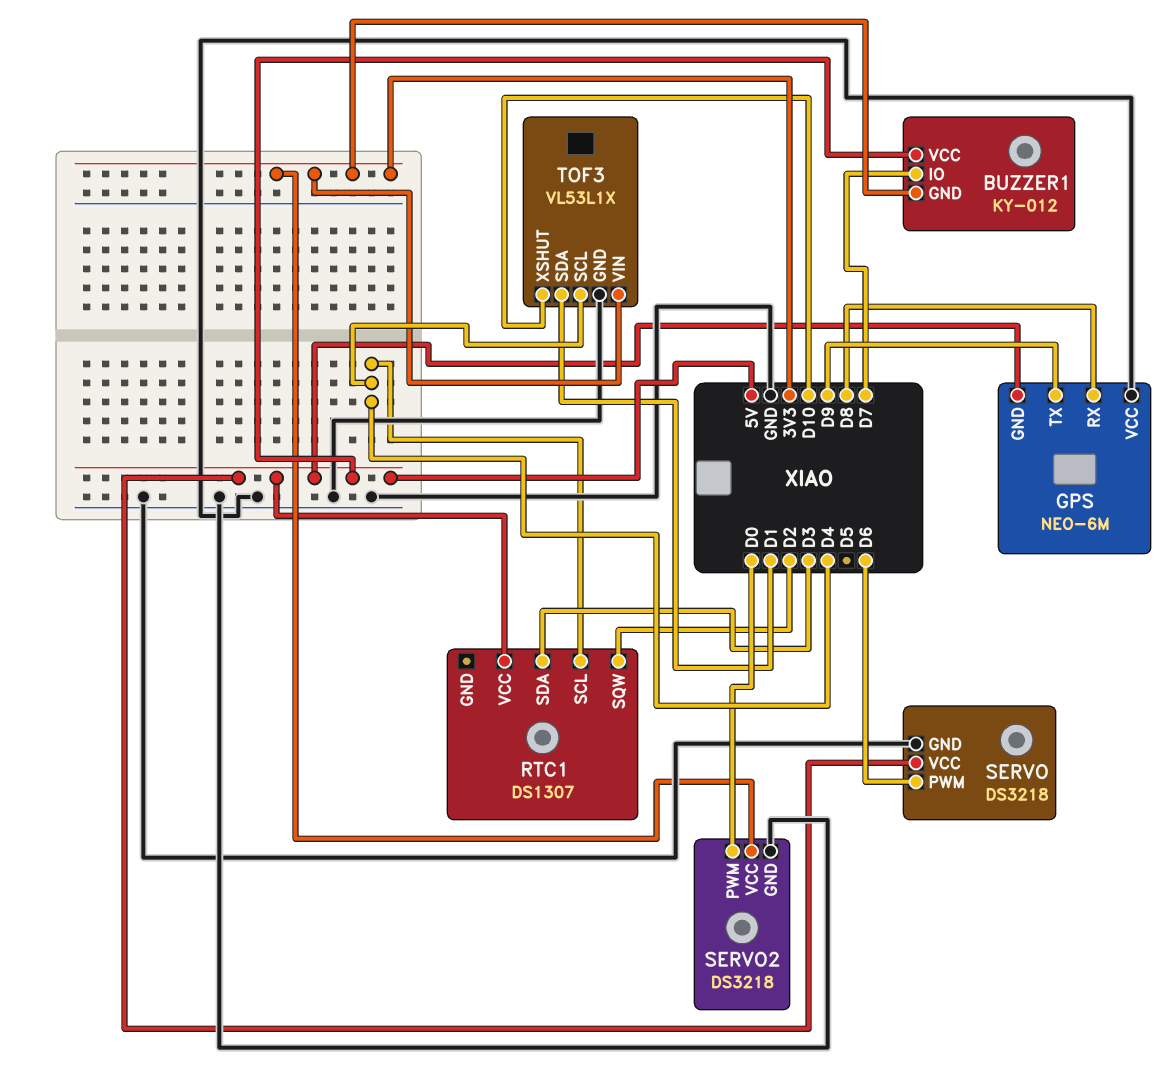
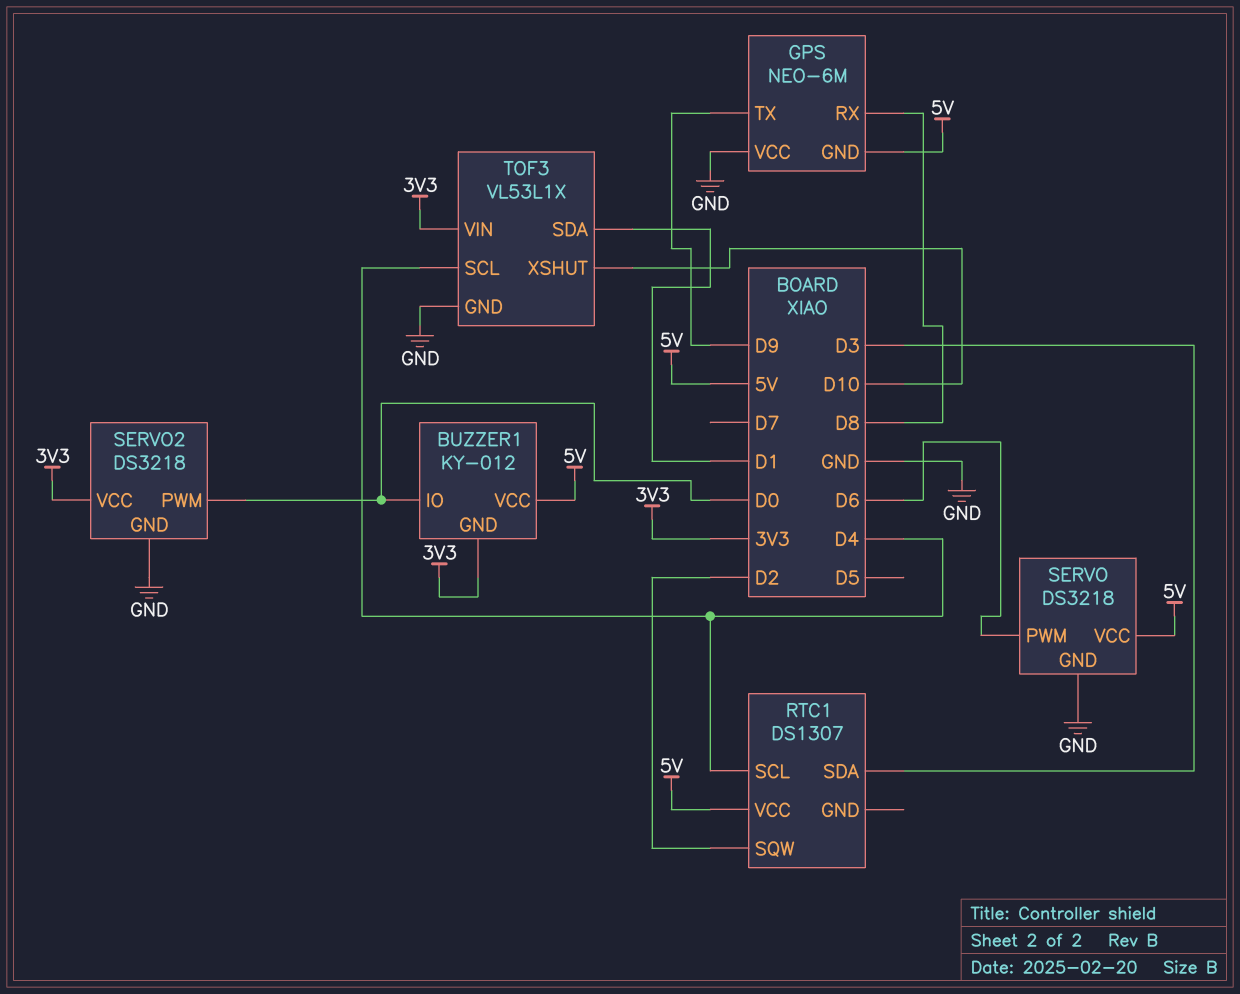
BUZZER1 pin IO: D7 -> D0

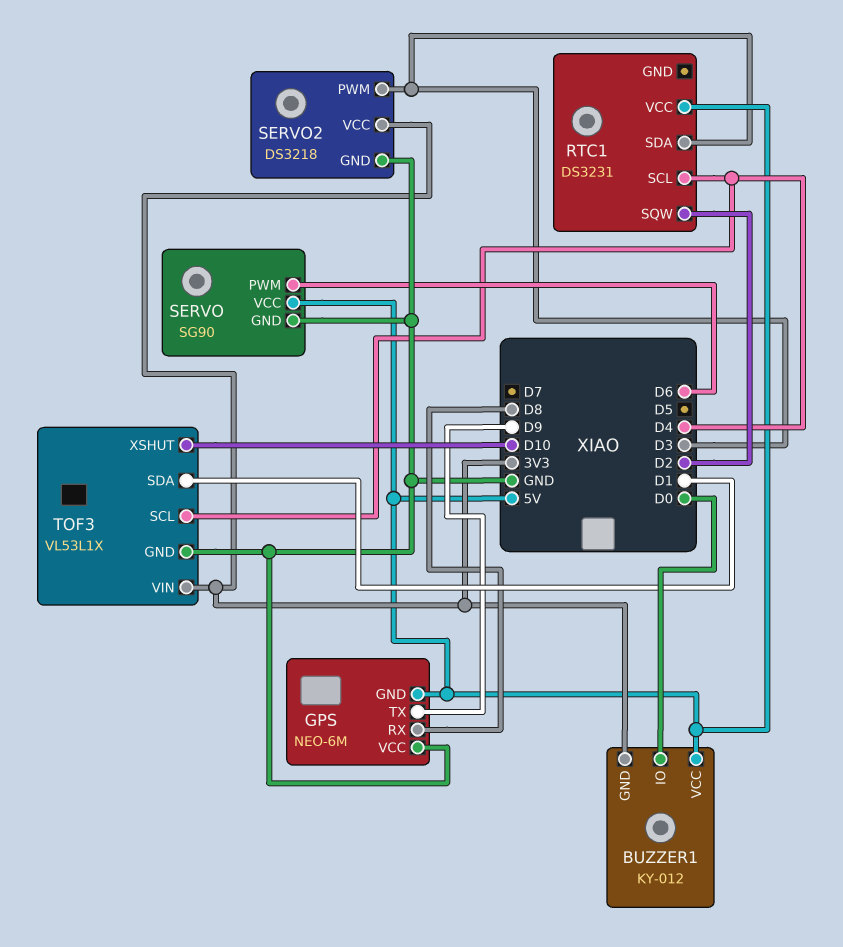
RTC1: DS1307 -> DS3231
SERVO: DS3218 -> SG90
SERVO2 pin PWM: D0 -> D3

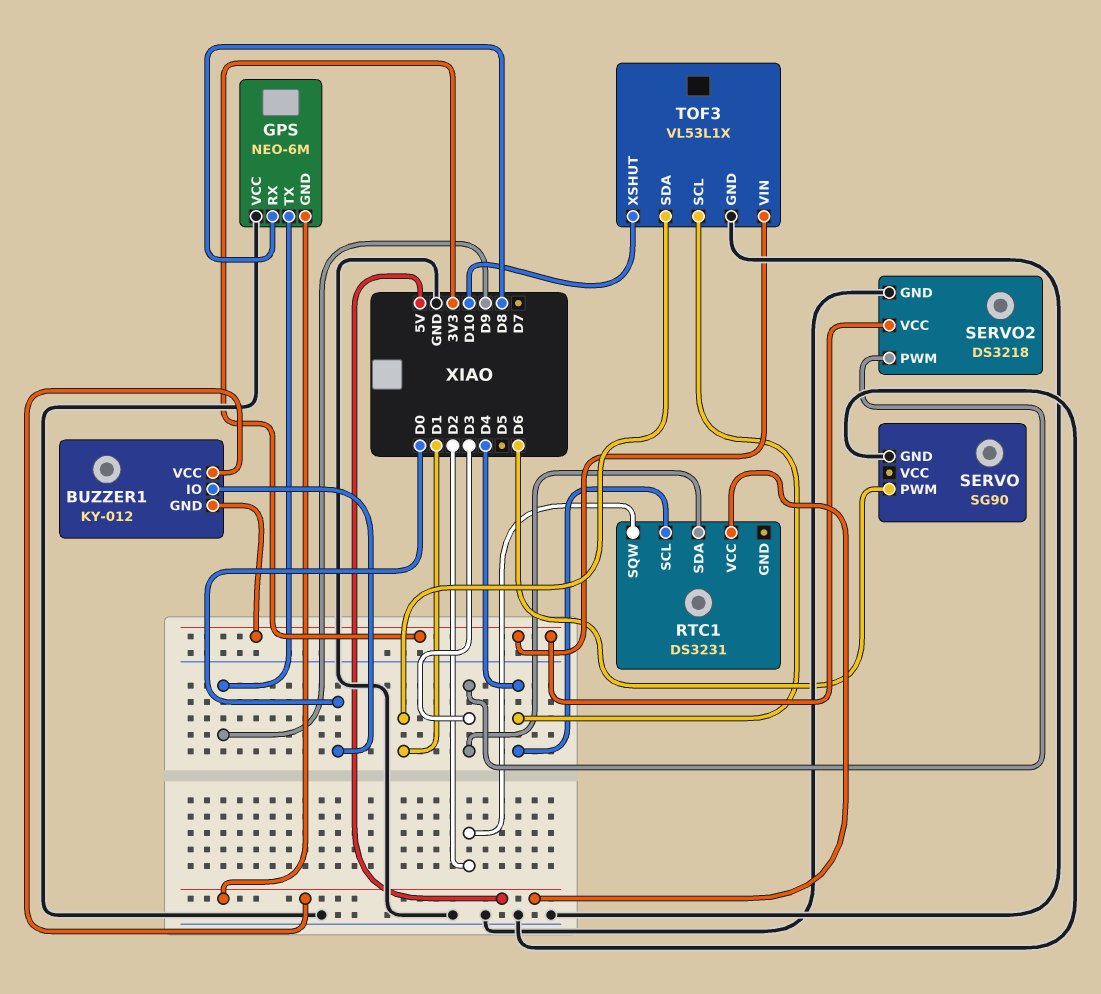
SERVO pin VCC: 5V -> none

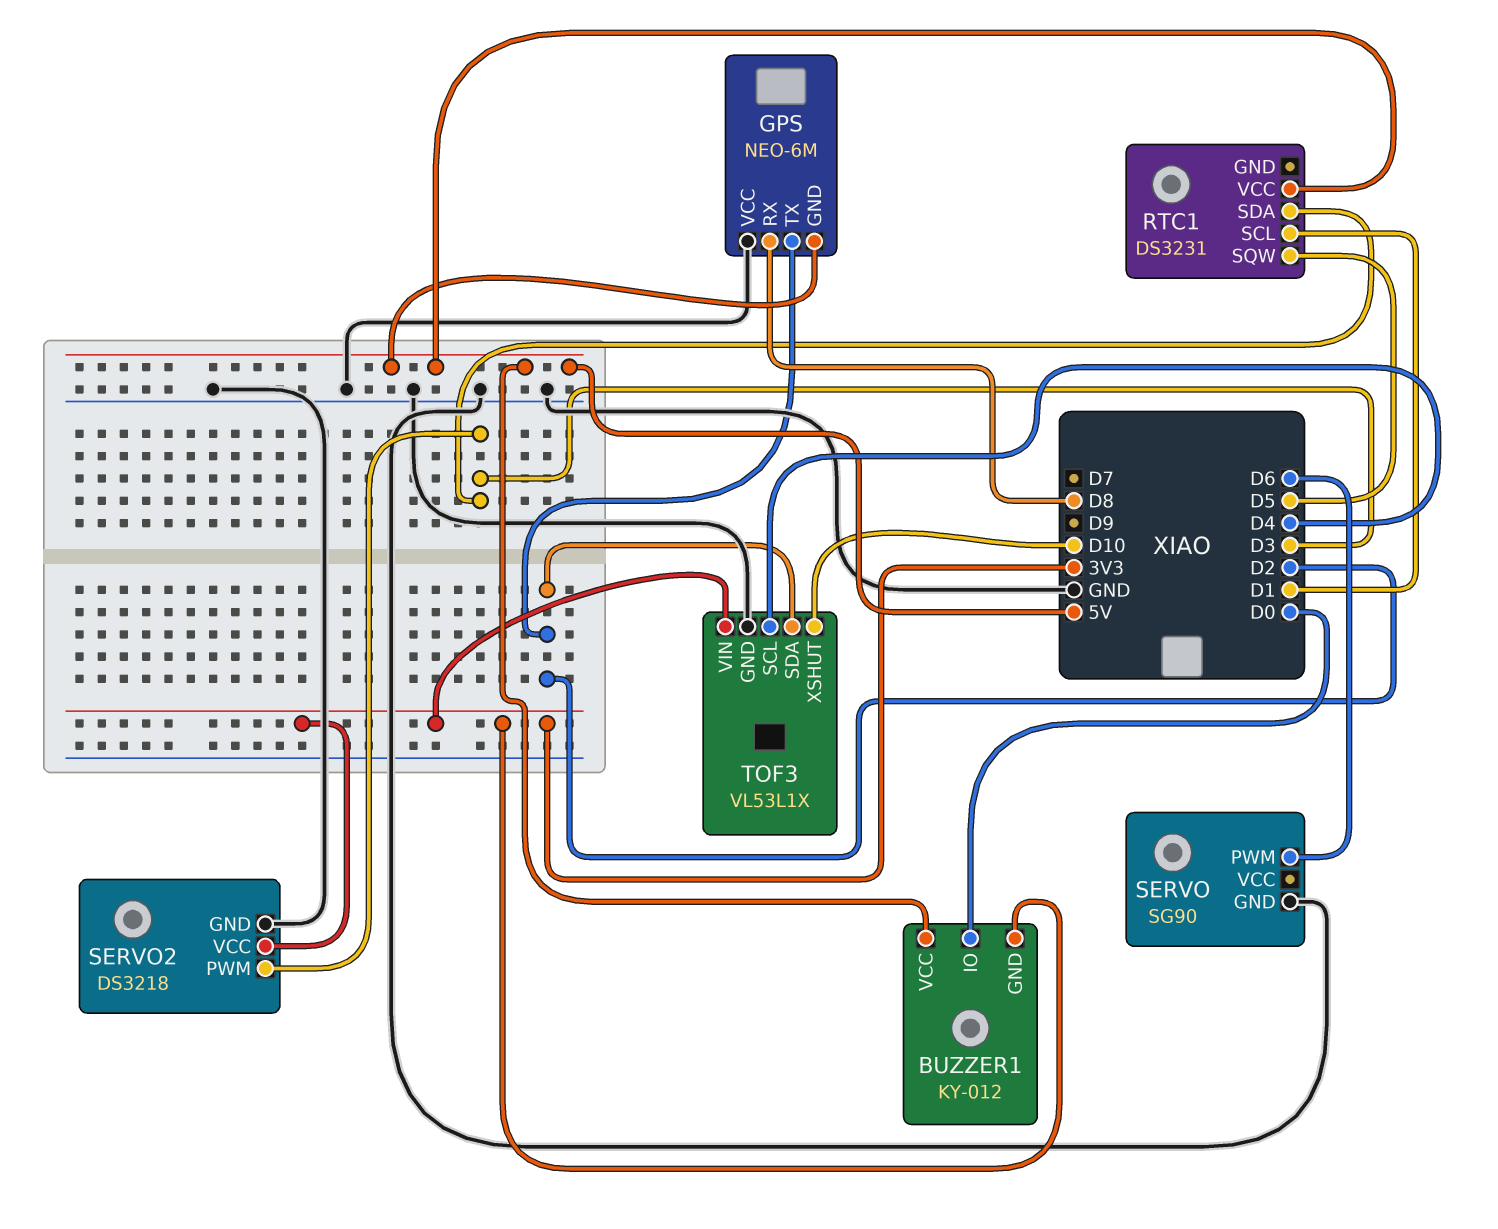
GPS pin TX: D9 -> D2
RTC1 pin SCL: D4 -> D1
RTC1 pin SQW: D2 -> D5
TOF3 pin SDA: D1 -> D2

